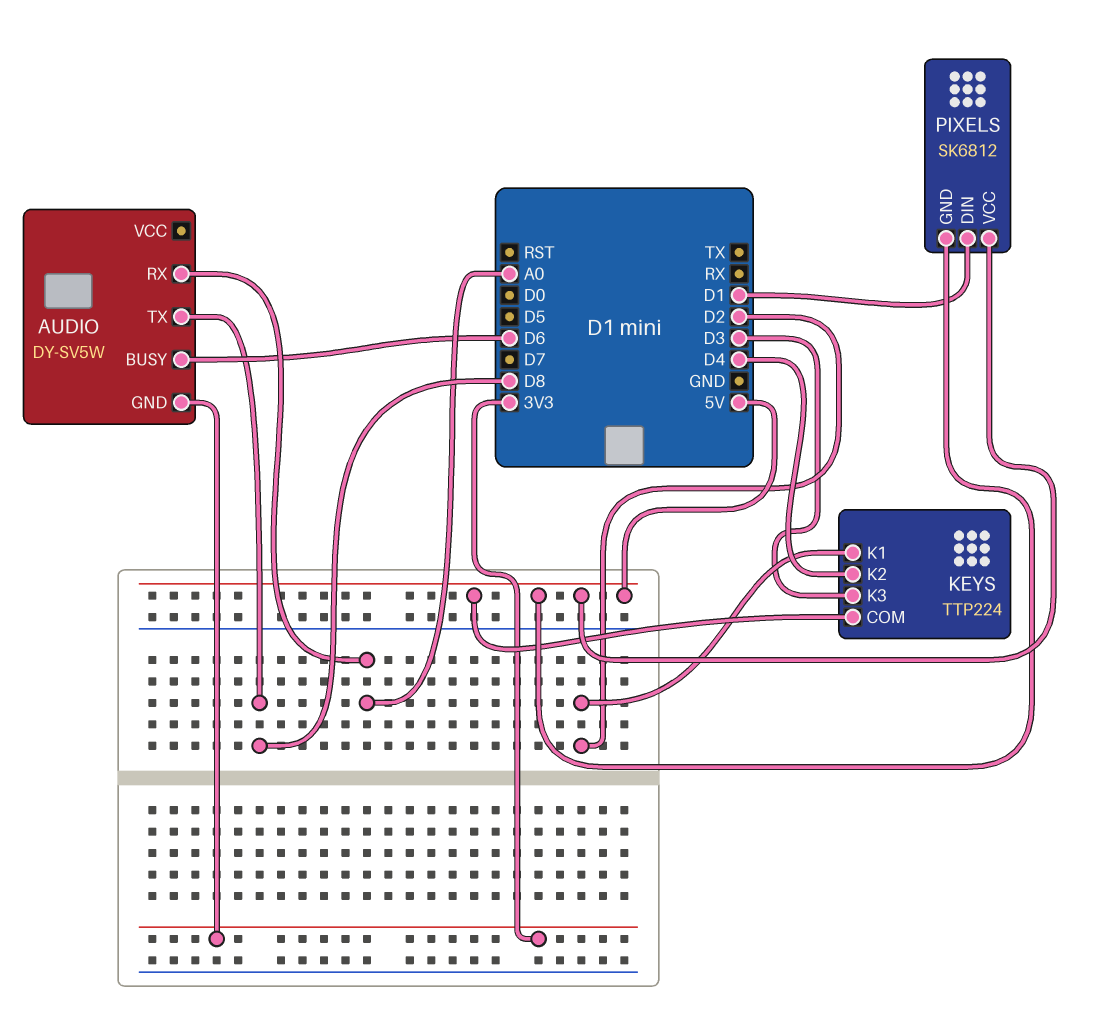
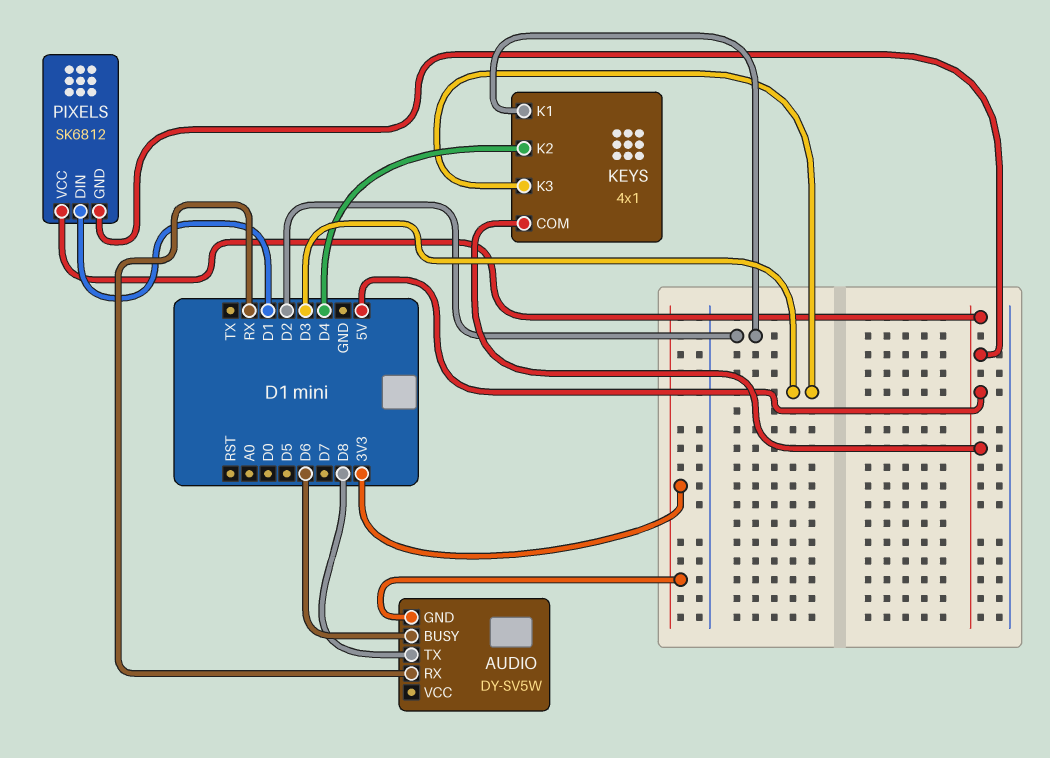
AUDIO pin RX: A0 -> RX
KEYS: TTP224 -> 4x1

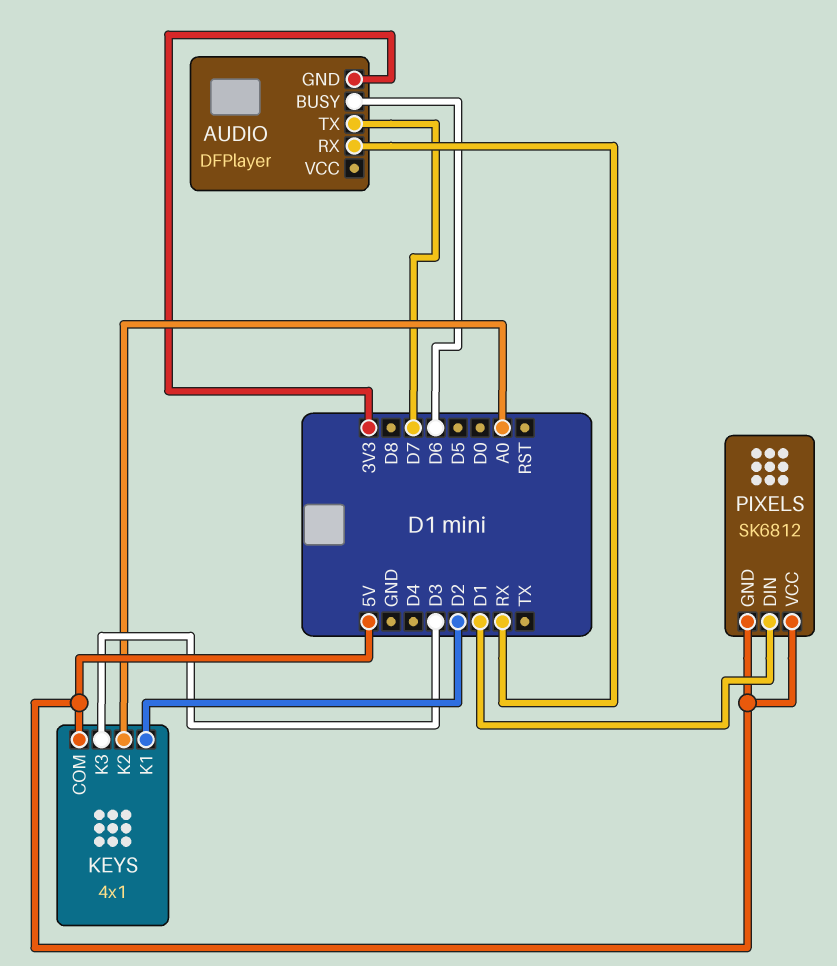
AUDIO: DY-SV5W -> DFPlayer
AUDIO pin TX: D8 -> D7
KEYS pin K2: D4 -> A0

